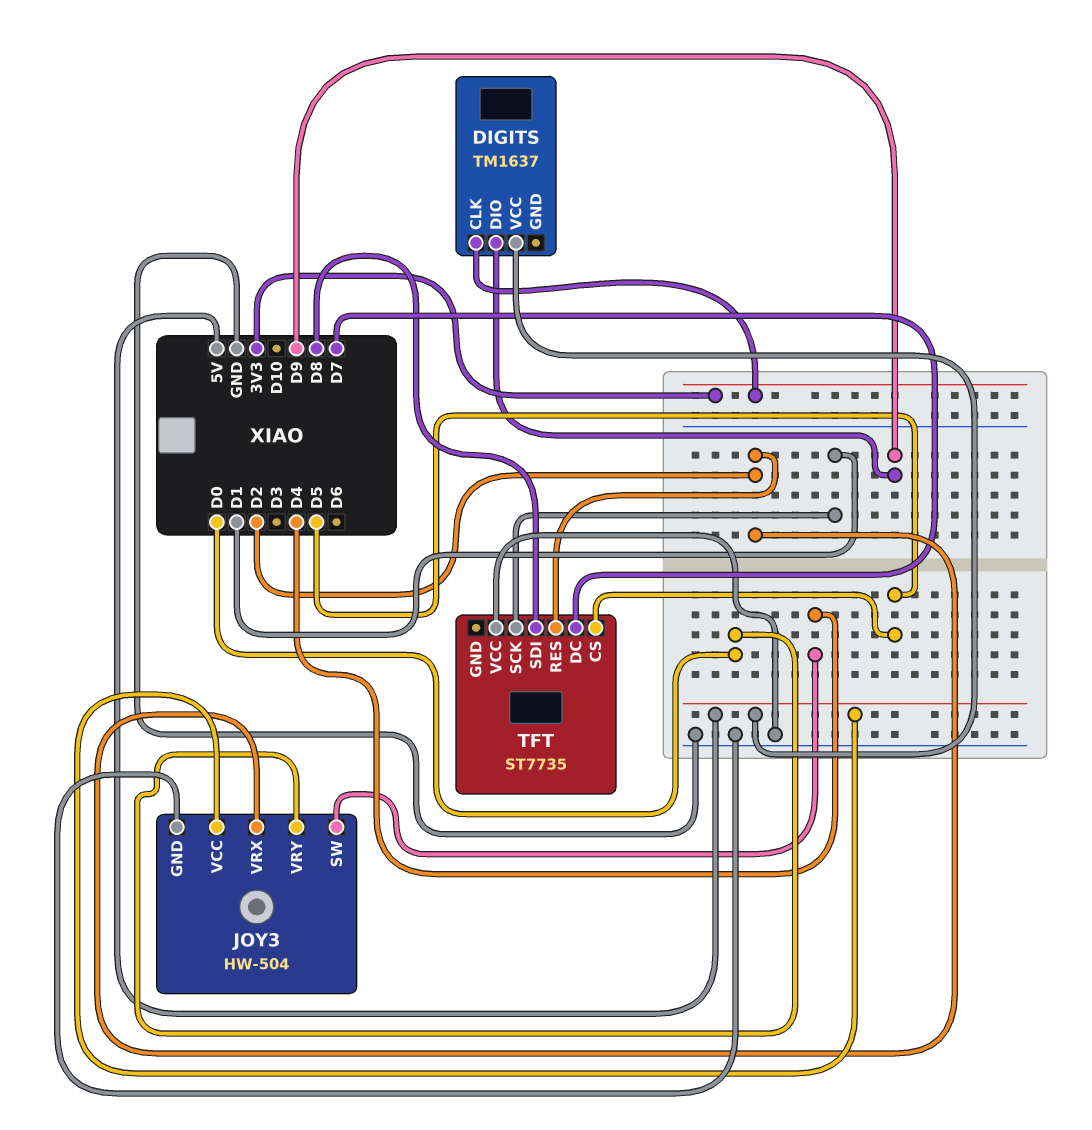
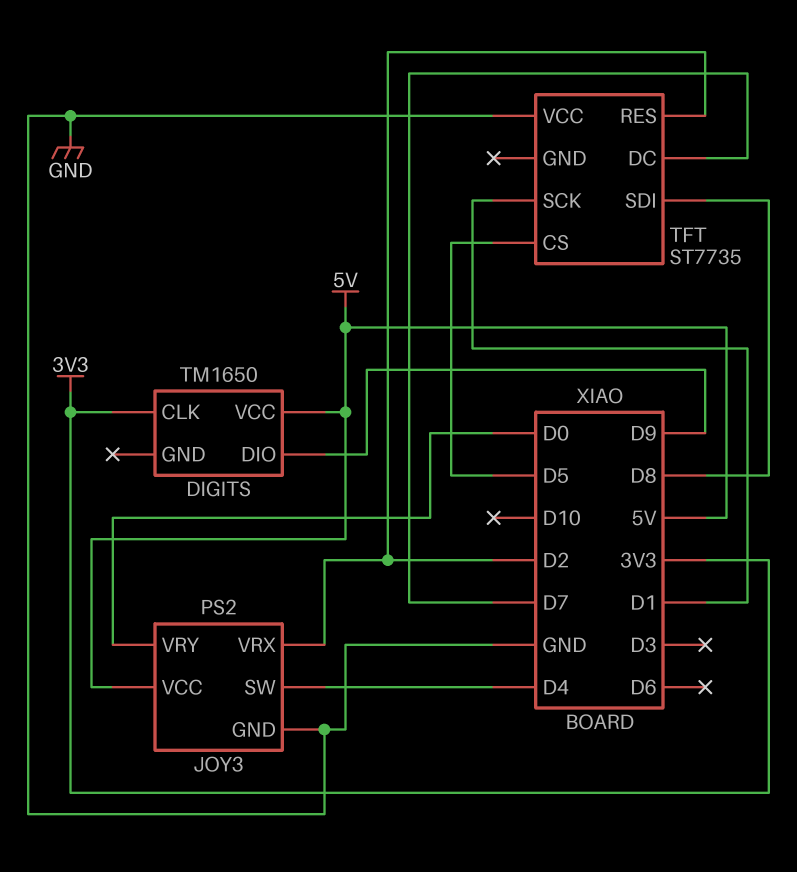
DIGITS: TM1637 -> TM1650
JOY3: HW-504 -> PS2

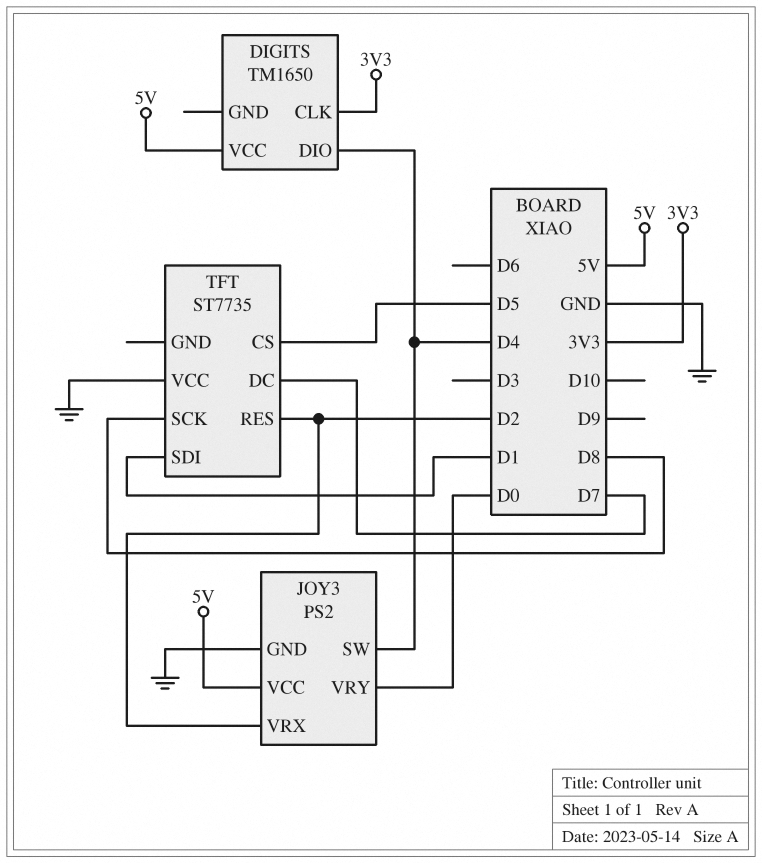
DIGITS pin DIO: D9 -> D4
TFT pin SCK: D1 -> D8
TFT pin SDI: D8 -> D1

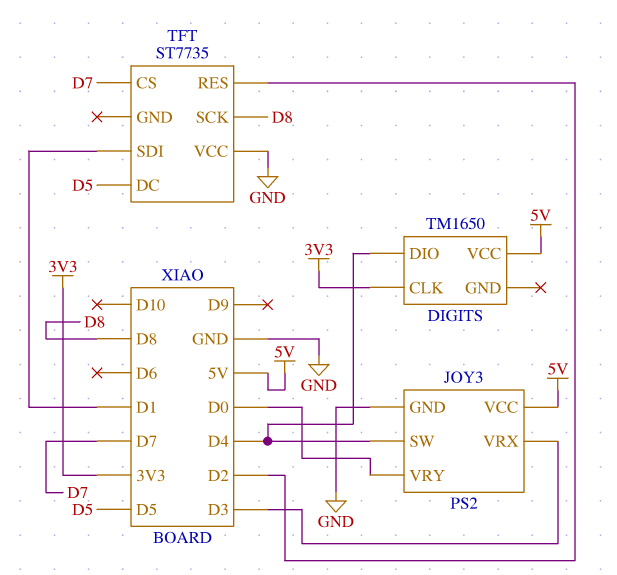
JOY3 pin VRX: D2 -> D3
TFT pin CS: D5 -> D7
TFT pin DC: D7 -> D5

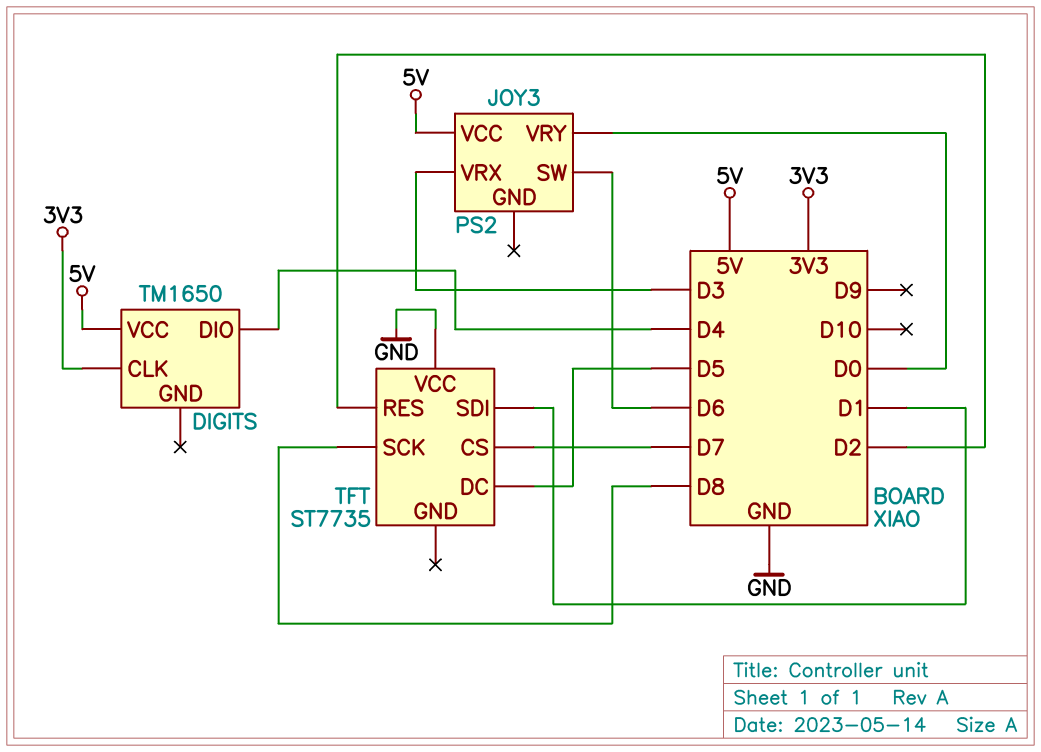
JOY3 pin GND: GND -> none
JOY3 pin SW: D4 -> D6

